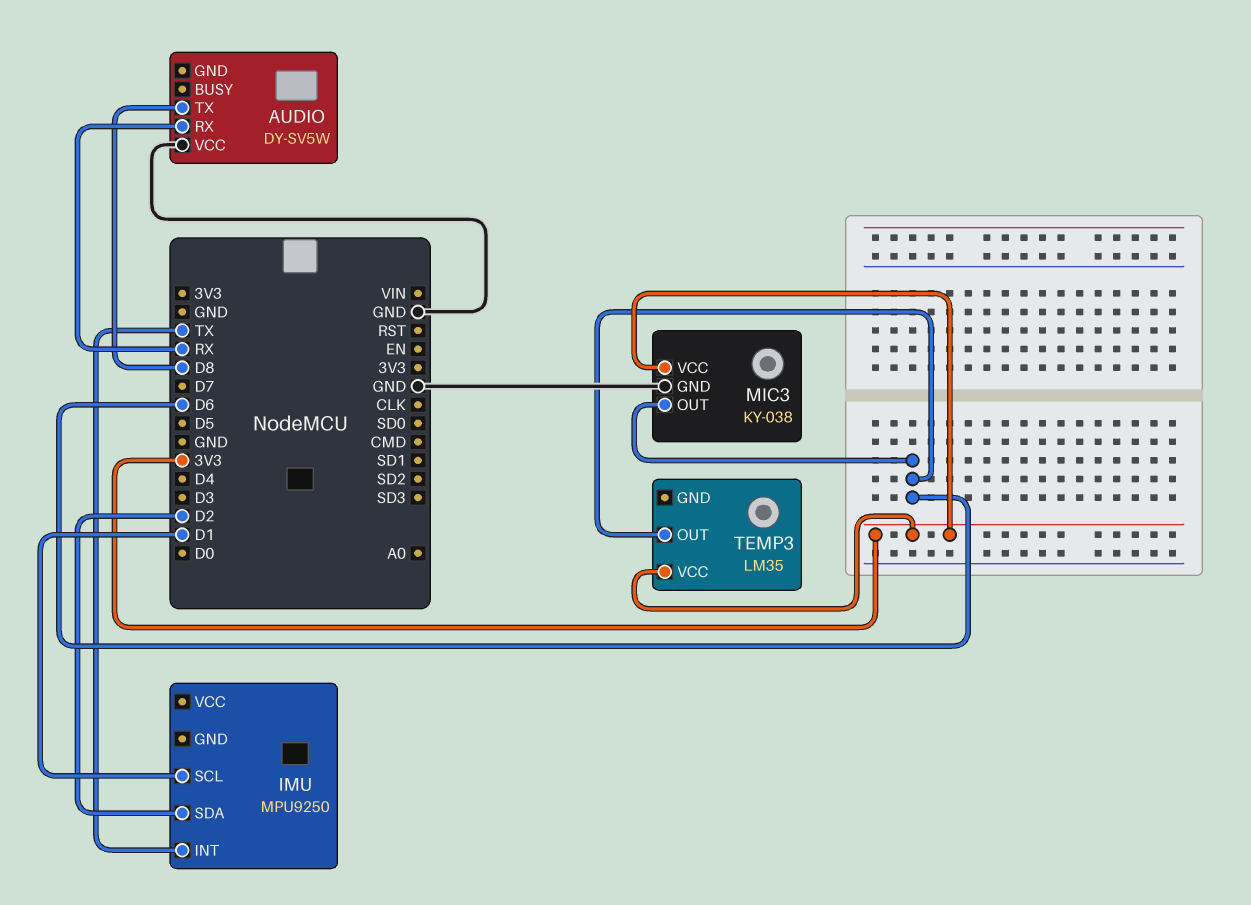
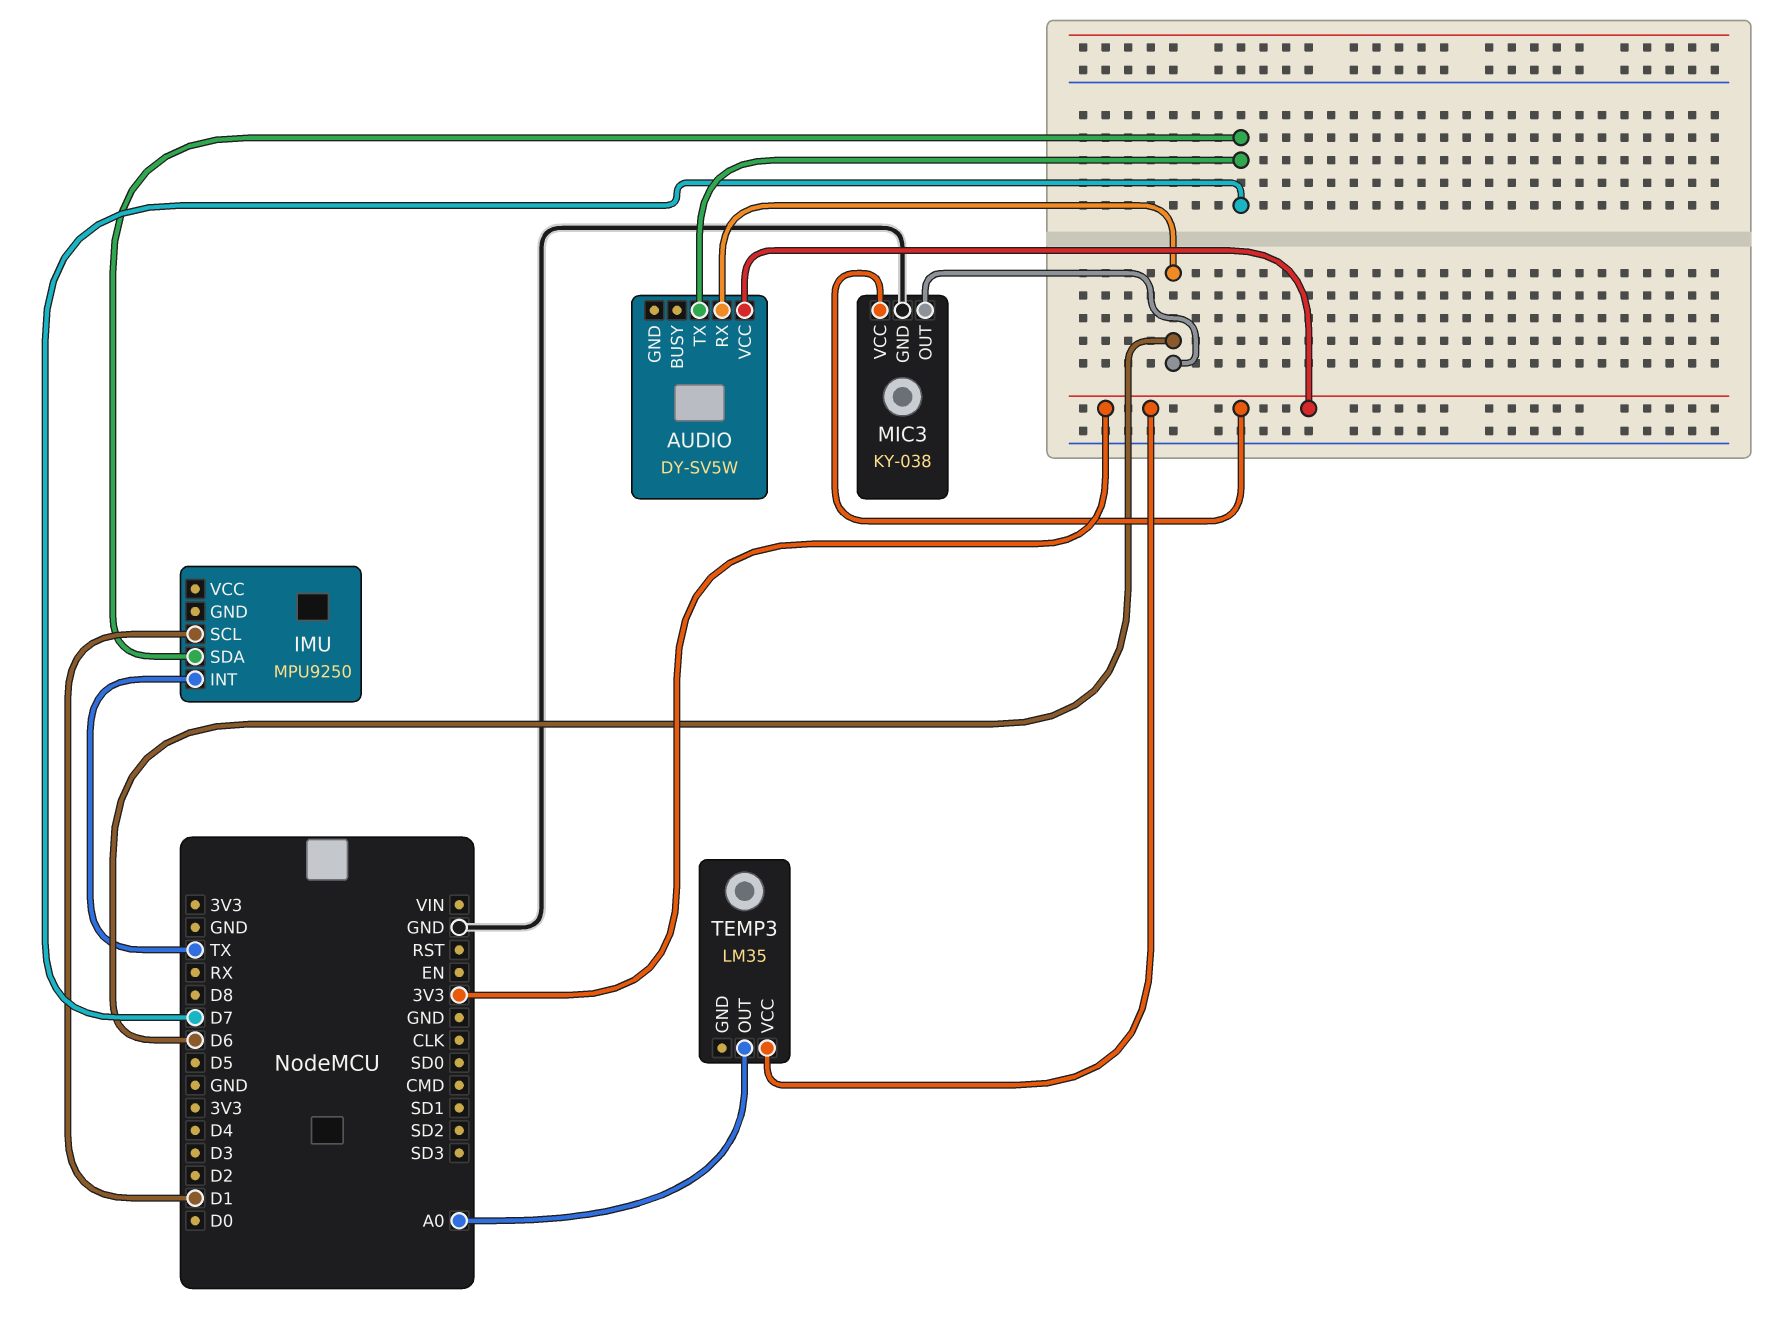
AUDIO pin RX: RX -> D6
AUDIO pin TX: D8 -> D7
AUDIO pin VCC: GND -> 3V3
IMU pin SDA: D2 -> D7
TEMP3 pin OUT: D6 -> A0

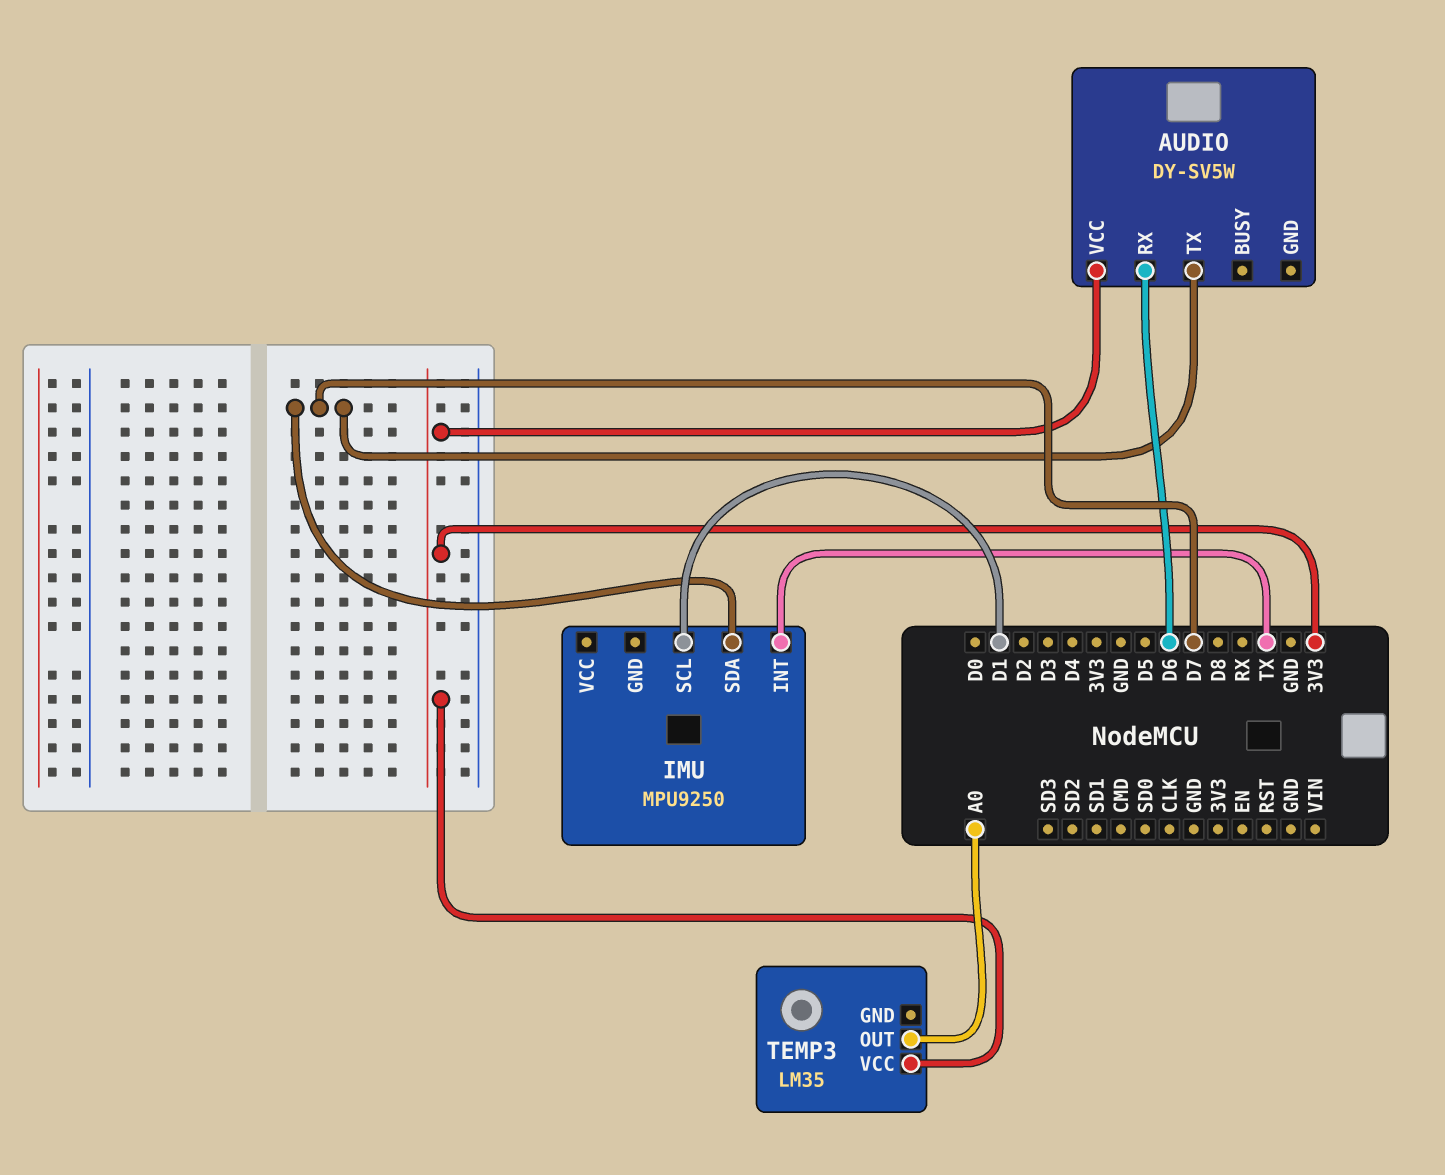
MIC3: KY-038 -> none
MIC3 pin GND: GND -> none
MIC3 pin OUT: D6 -> none
MIC3 pin VCC: 3V3 -> none

